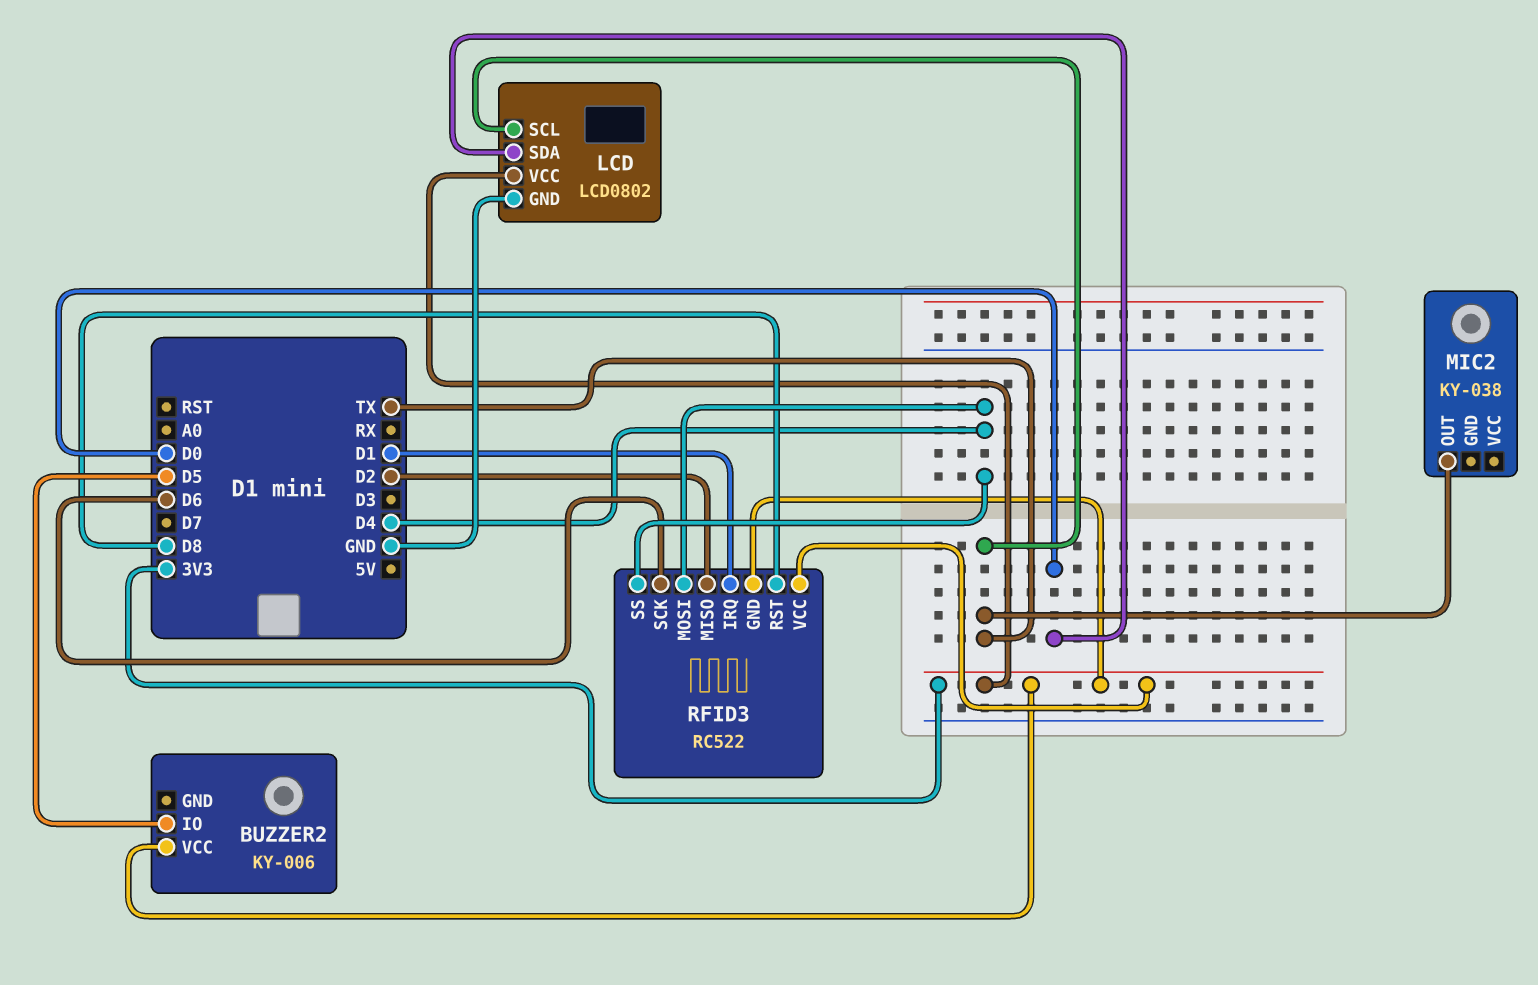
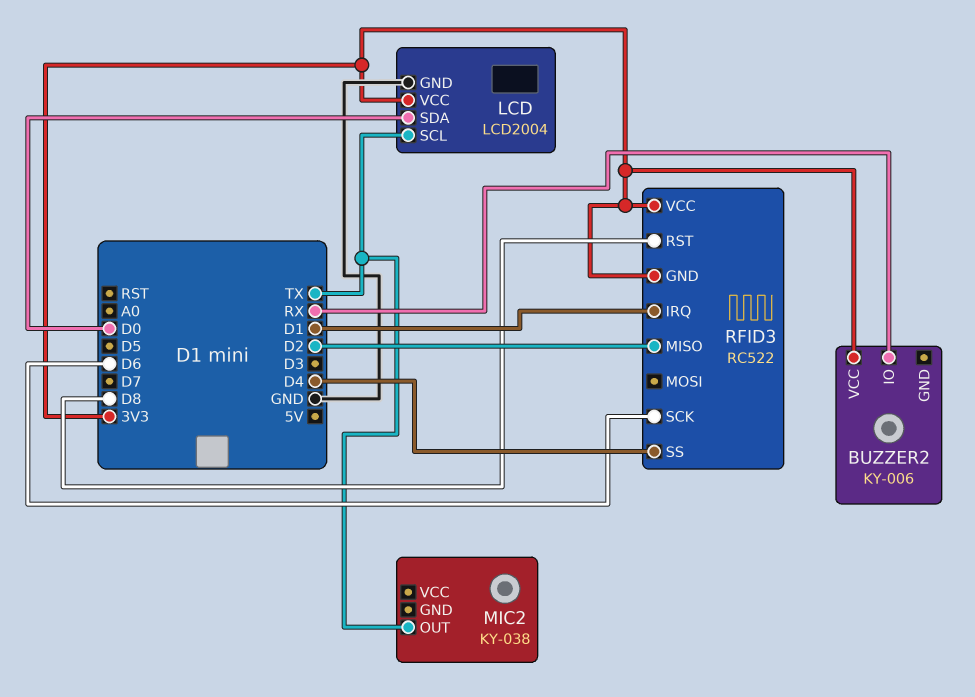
BUZZER2 pin IO: D5 -> RX
LCD: LCD0802 -> LCD2004
RFID3 pin MOSI: D4 -> none

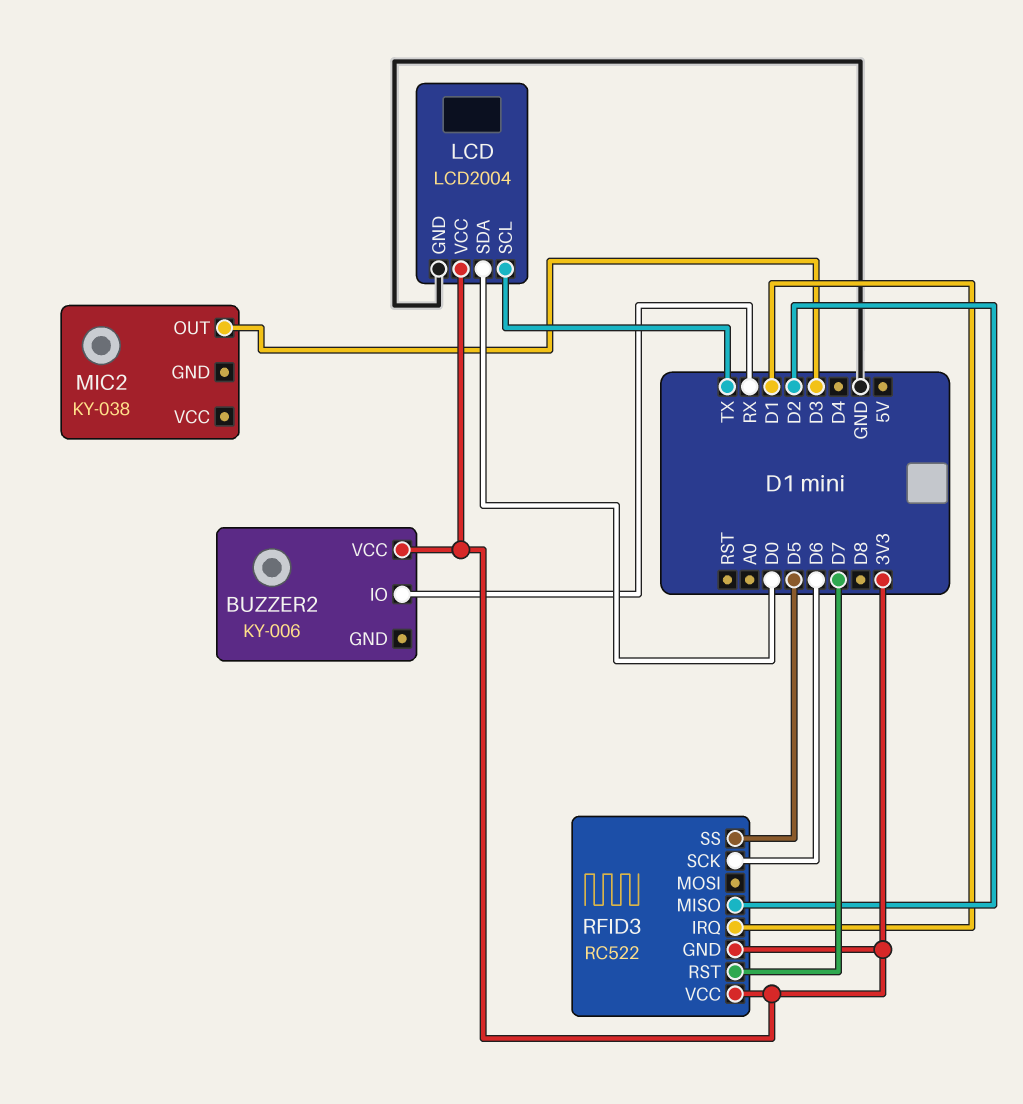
MIC2 pin OUT: TX -> D3
RFID3 pin RST: D8 -> D7
RFID3 pin SS: D4 -> D5

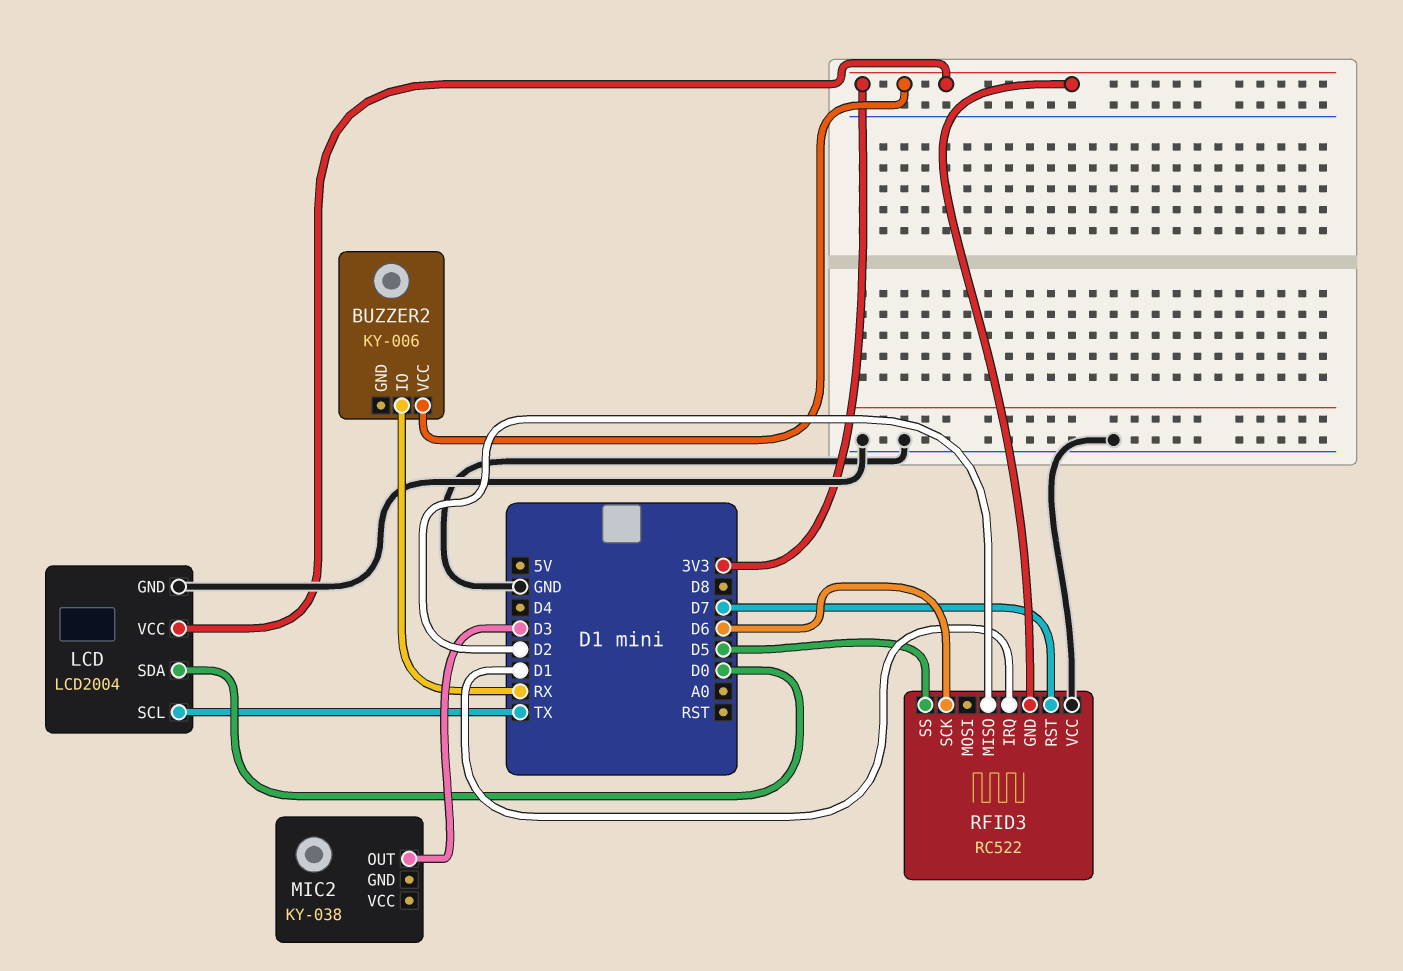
RFID3 pin VCC: 3V3 -> GND

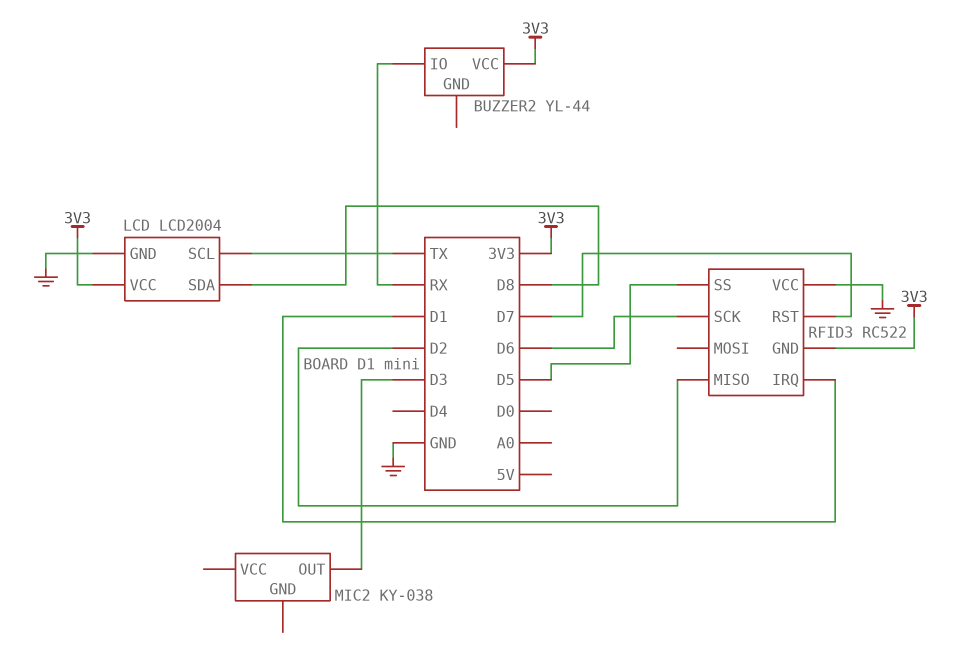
BUZZER2: KY-006 -> YL-44
LCD pin SDA: D0 -> D8

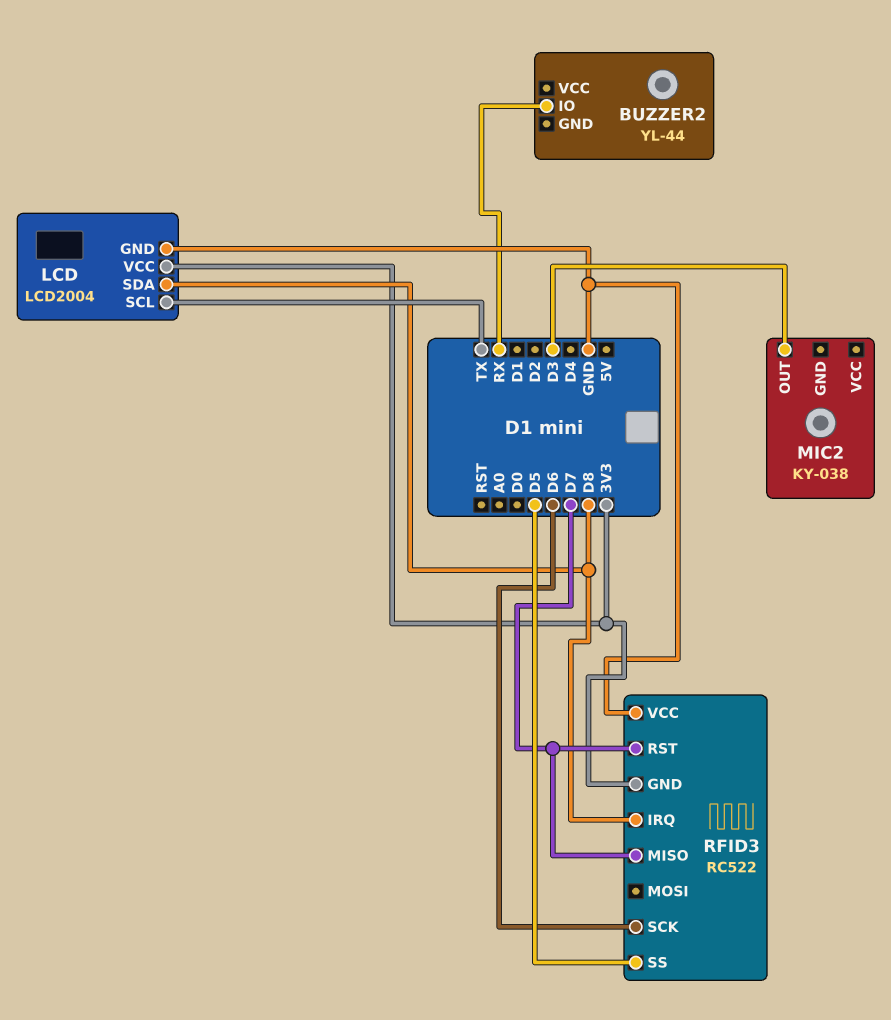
BUZZER2 pin VCC: 3V3 -> none
RFID3 pin IRQ: D1 -> D8
RFID3 pin MISO: D2 -> D7

